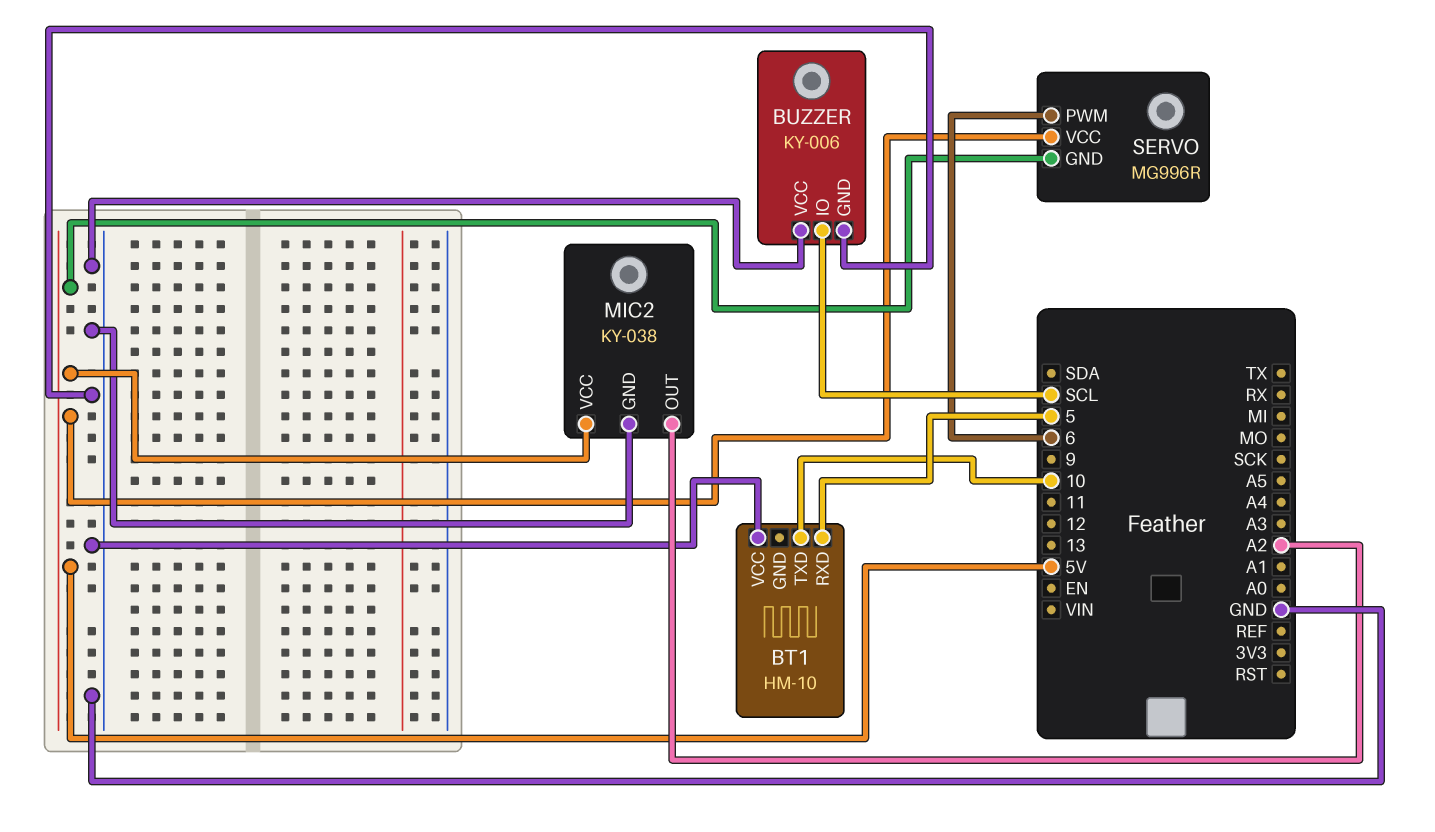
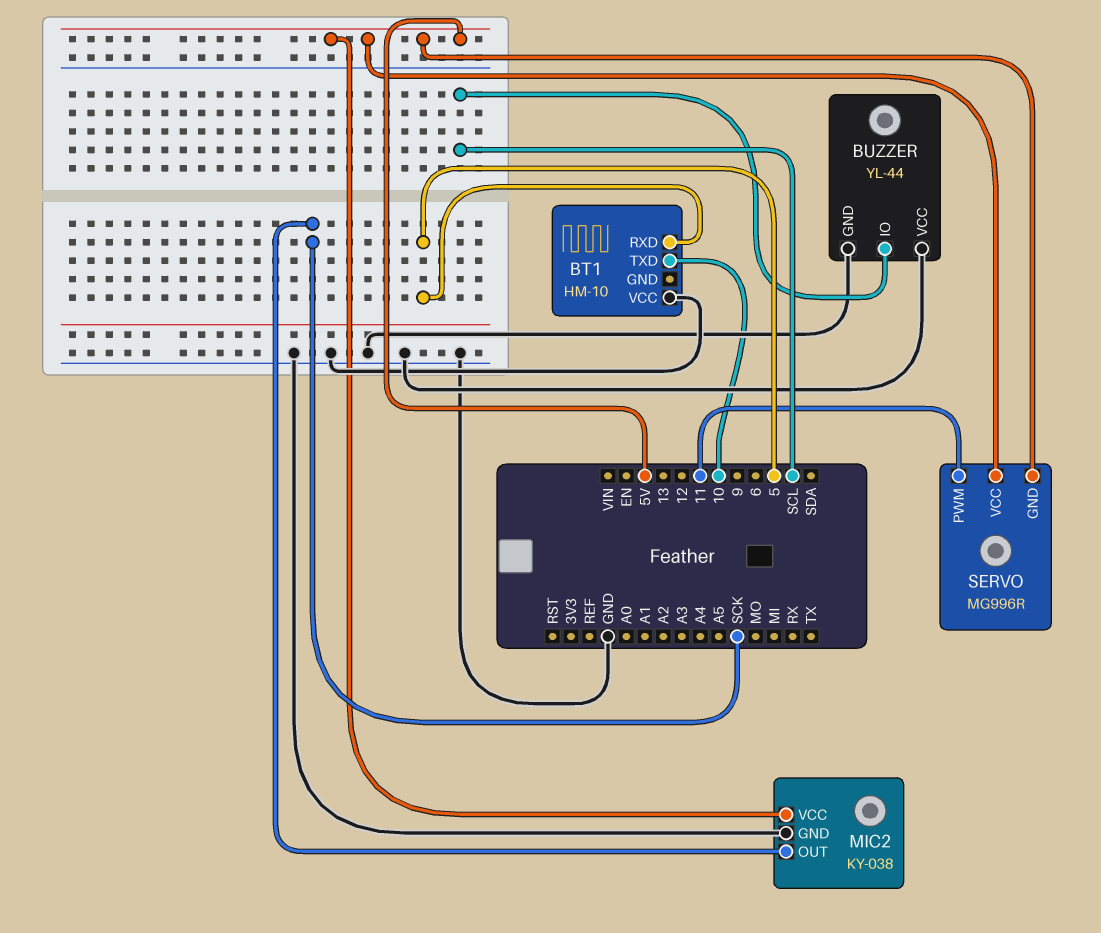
BUZZER: KY-006 -> YL-44
MIC2 pin OUT: A2 -> SCK
SERVO pin PWM: 6 -> 11

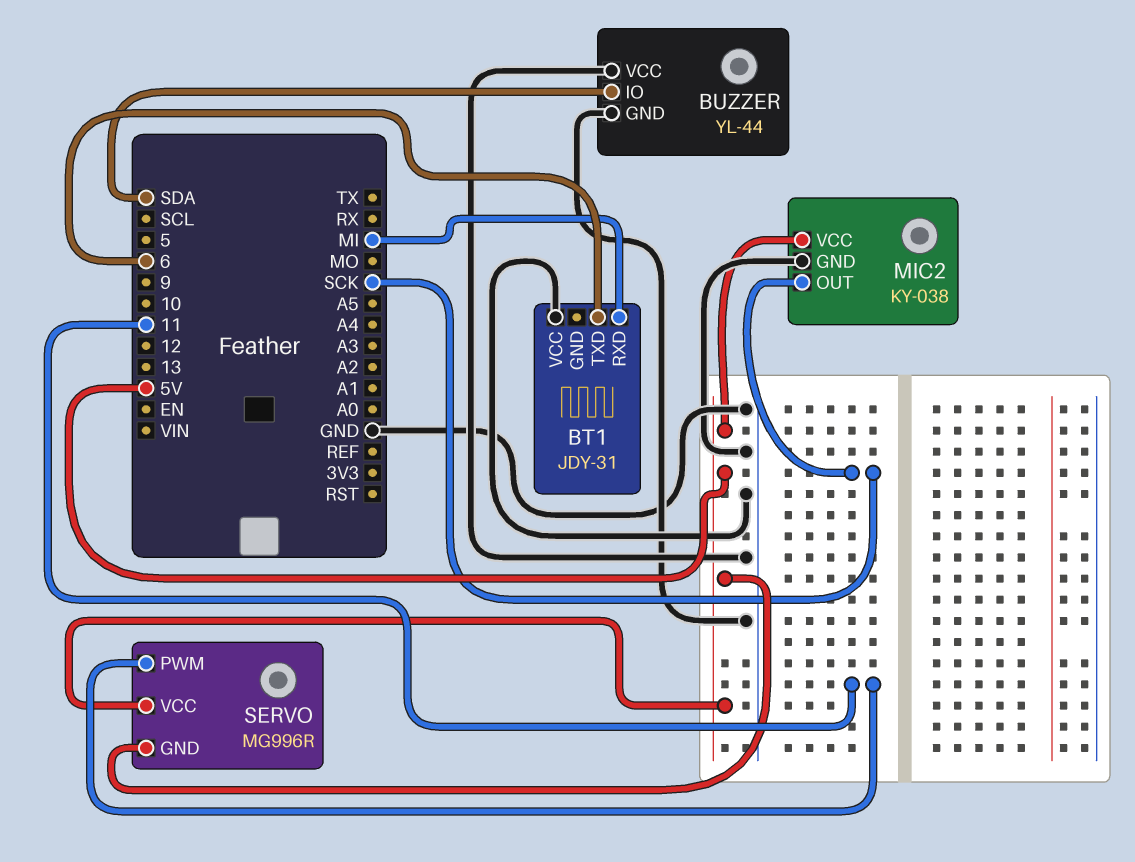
BT1: HM-10 -> JDY-31
BT1 pin RXD: 5 -> MI
BT1 pin TXD: 10 -> 6
BUZZER pin IO: SCL -> SDA

